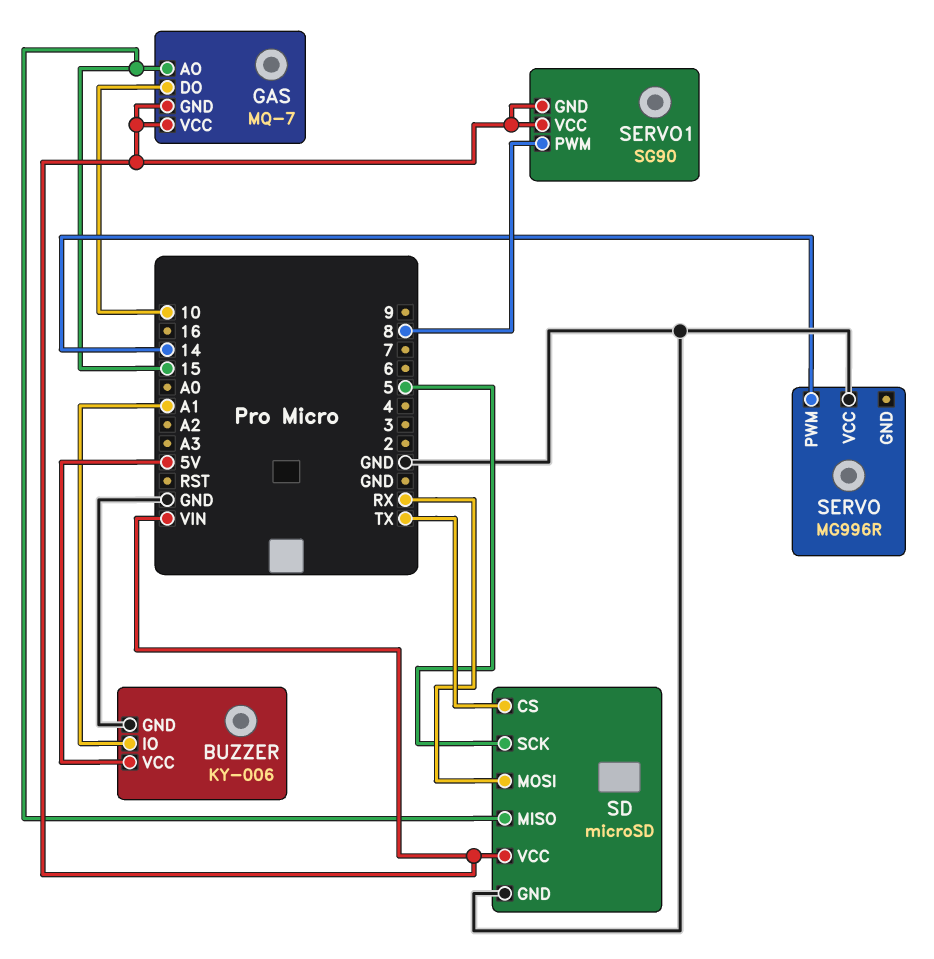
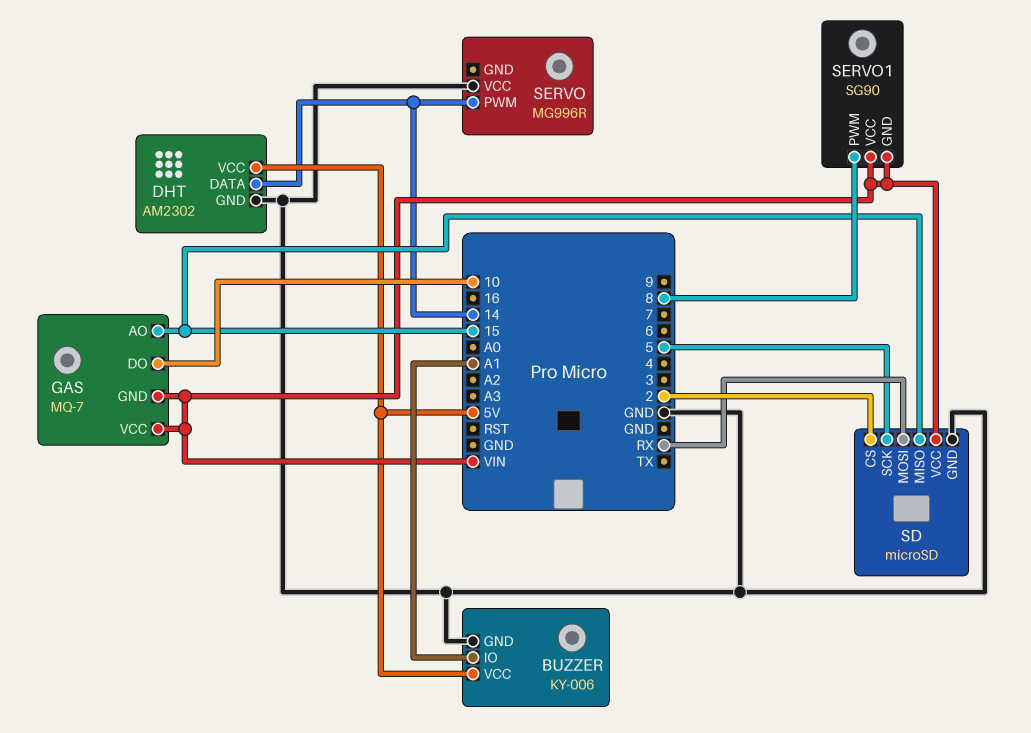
DHT: none -> AM2302
DHT pin DATA: none -> 14
DHT pin GND: none -> GND
DHT pin VCC: none -> 5V
SD pin CS: TX -> 2

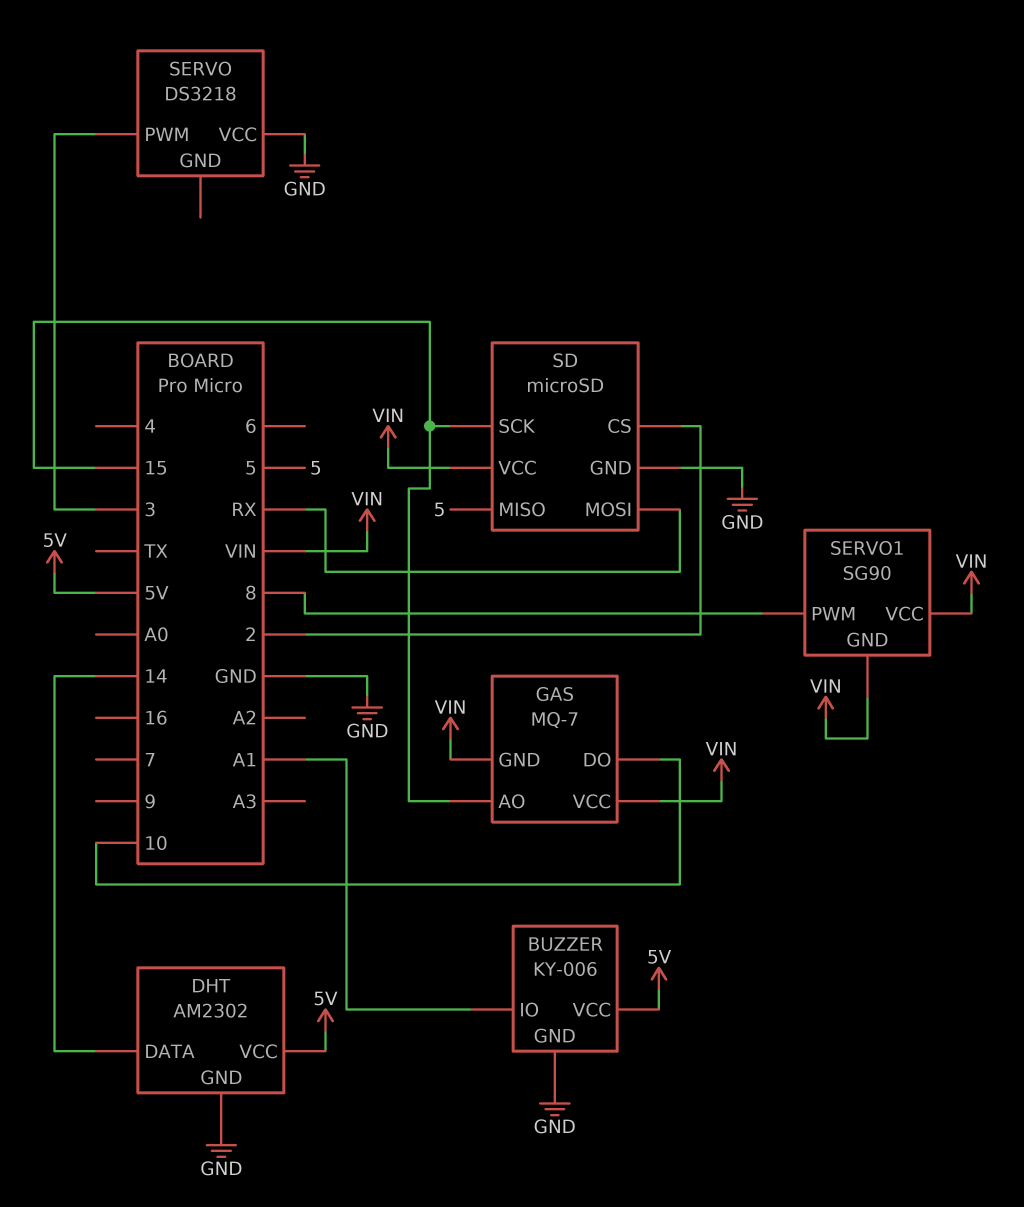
SD pin MISO: 15 -> 5
SD pin SCK: 5 -> 15
SERVO: MG996R -> DS3218
SERVO pin PWM: 14 -> 3

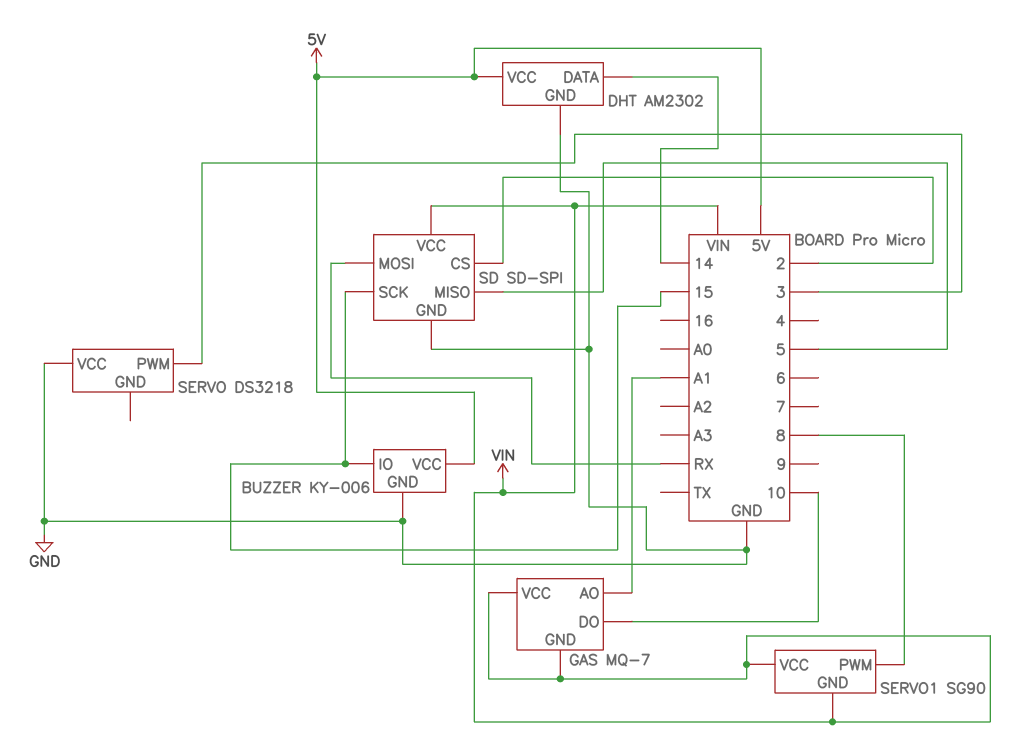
BUZZER pin IO: A1 -> 15
GAS pin AO: 15 -> A1
SD: microSD -> SD-SPI

